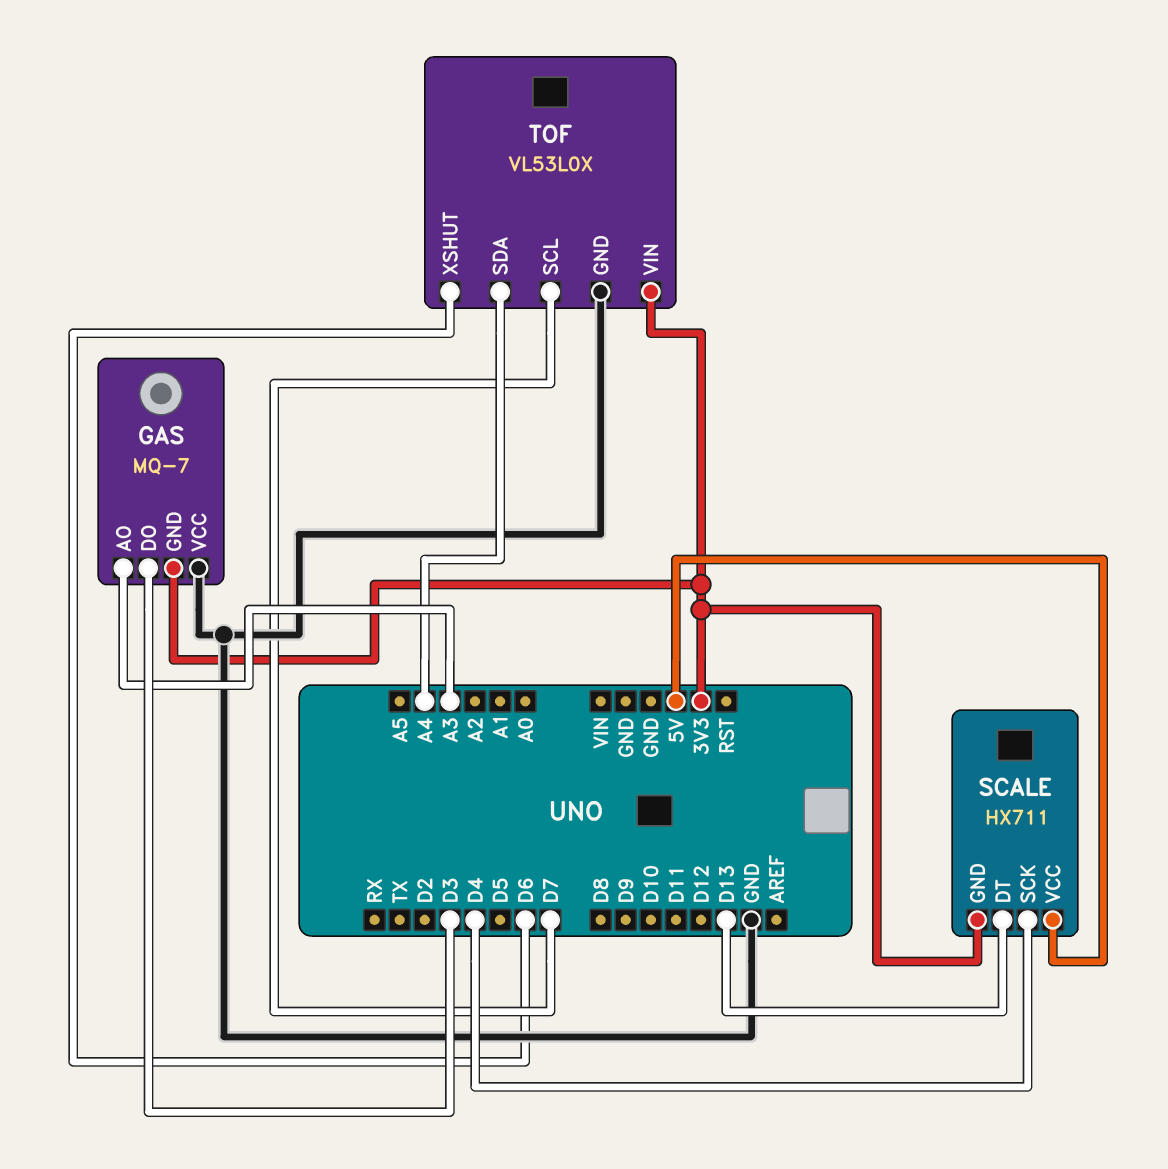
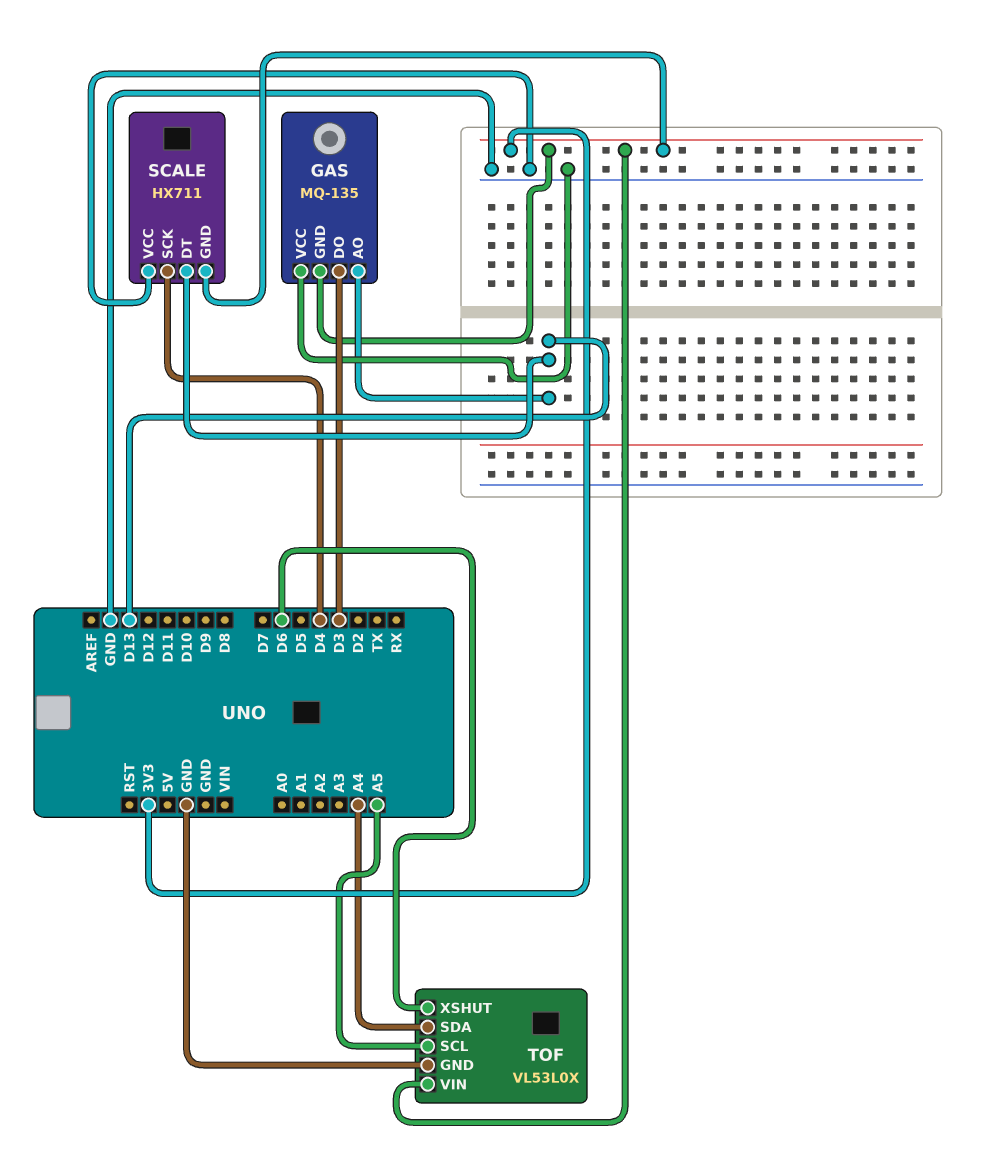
GAS: MQ-7 -> MQ-135
GAS pin AO: A3 -> D13
SCALE pin VCC: 5V -> GND
TOF pin SCL: D7 -> A5

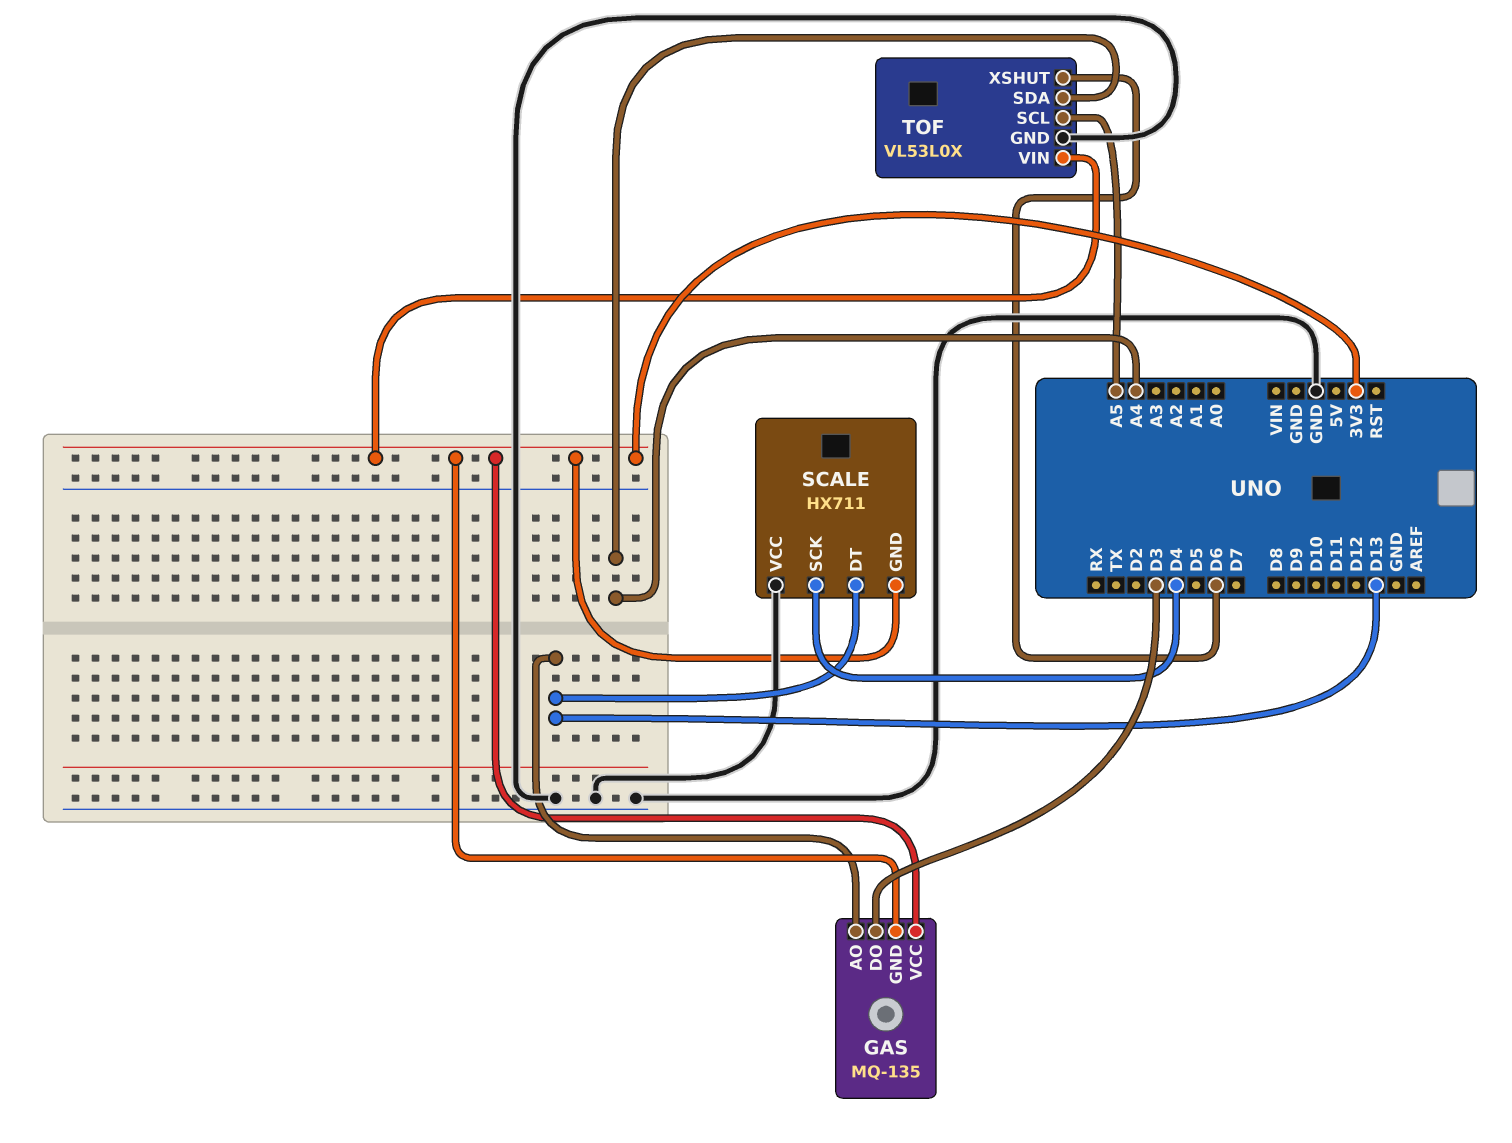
GAS pin VCC: GND -> 3V3

